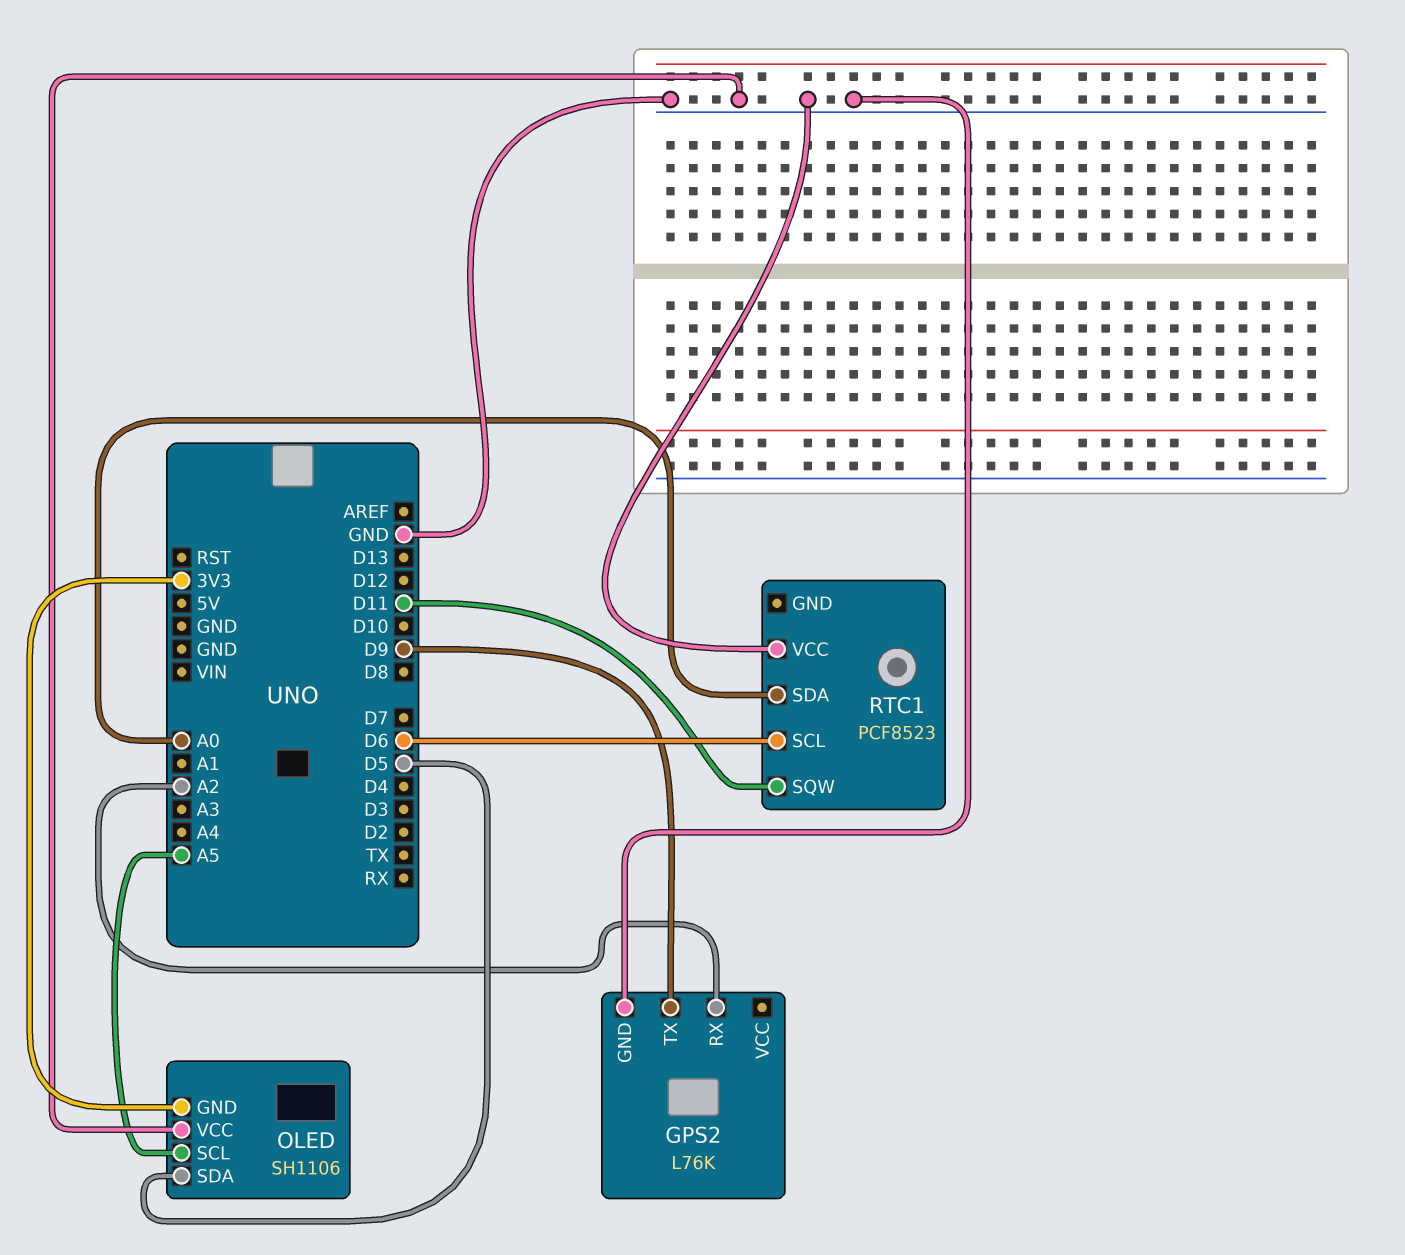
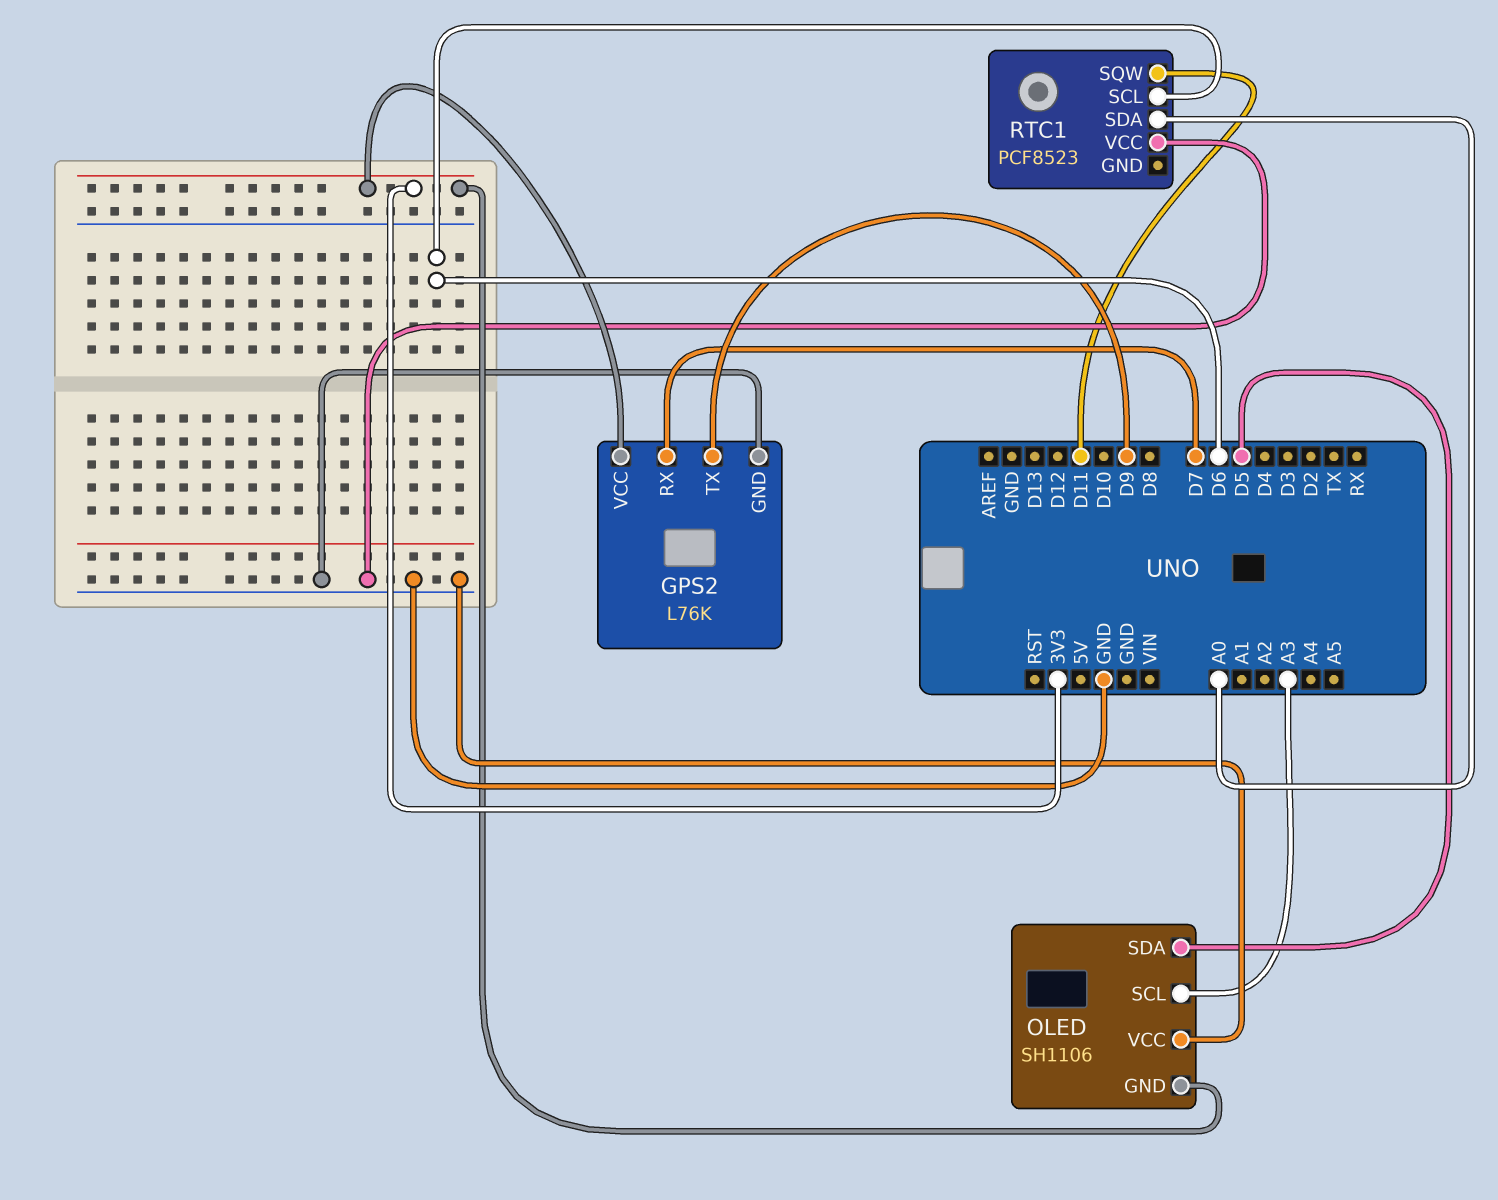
GPS2 pin RX: A2 -> D7
GPS2 pin VCC: none -> 3V3
OLED pin SCL: A5 -> A3

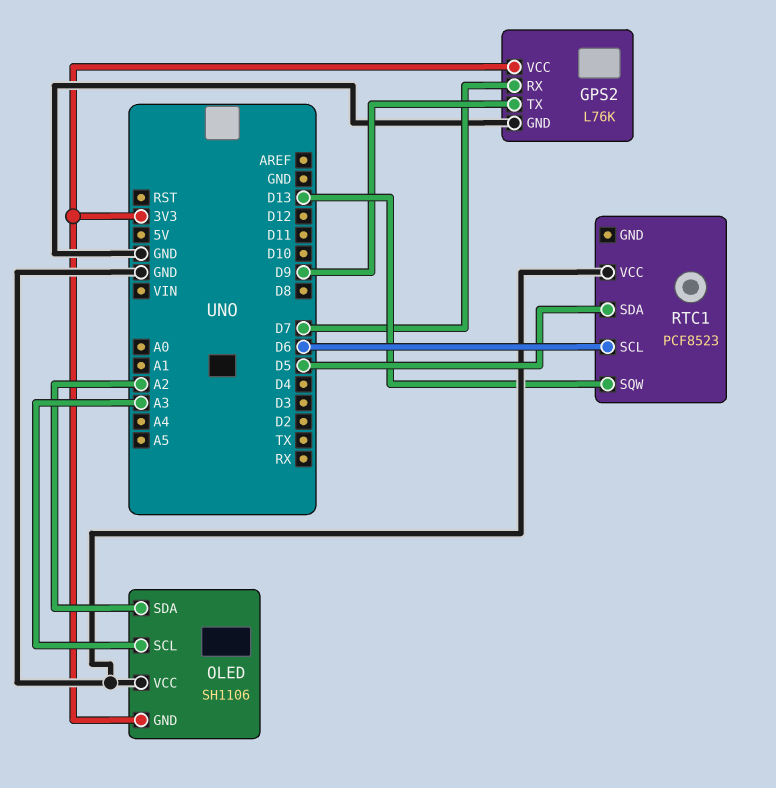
OLED pin SDA: D5 -> A2
RTC1 pin SDA: A0 -> D5
RTC1 pin SQW: D11 -> D13

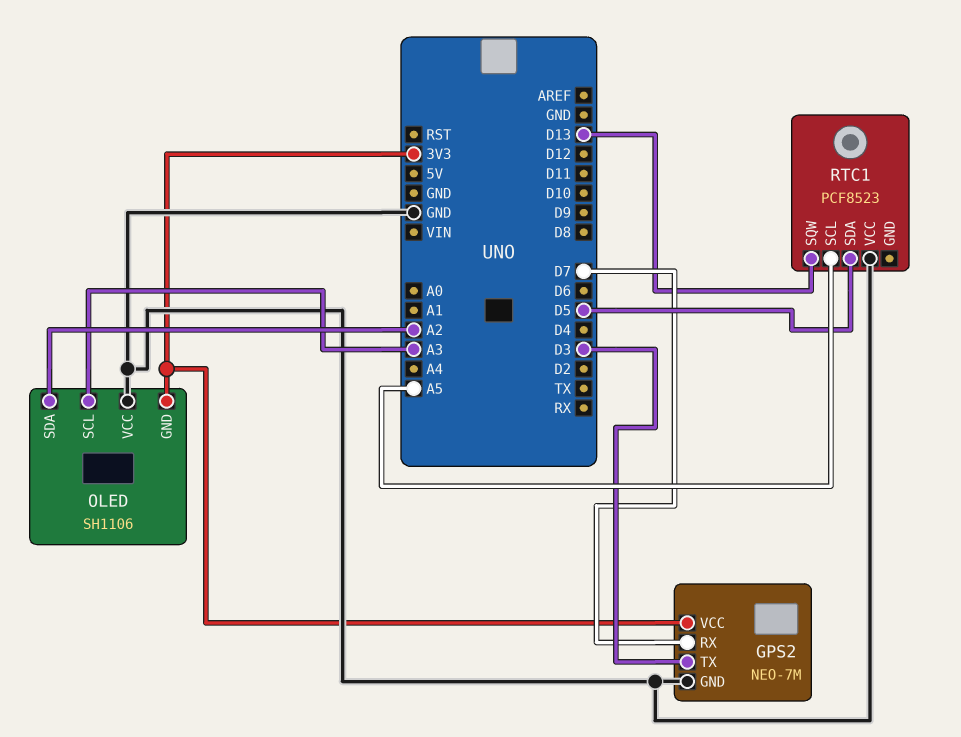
GPS2: L76K -> NEO-7M
GPS2 pin TX: D9 -> D3
RTC1 pin SCL: D6 -> A5

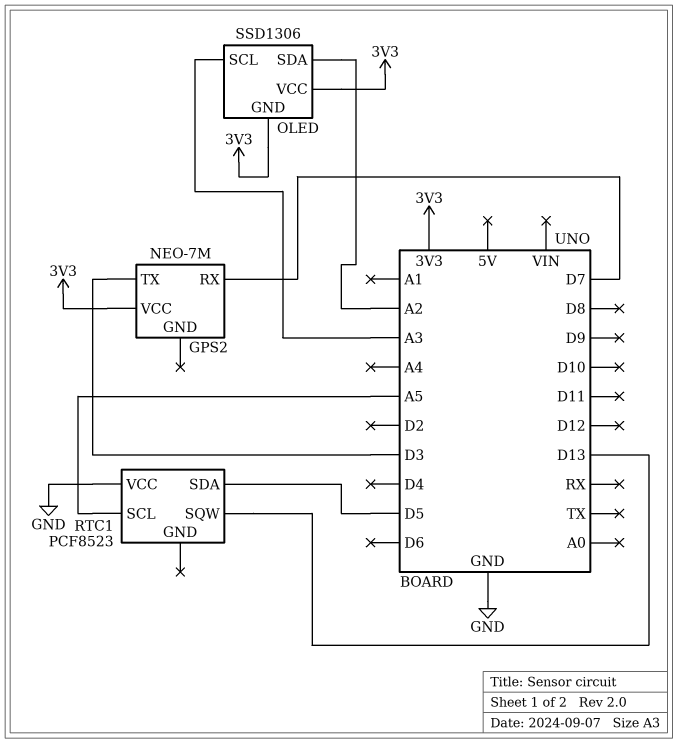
GPS2 pin GND: GND -> none
OLED: SH1106 -> SSD1306
OLED pin VCC: GND -> 3V3

